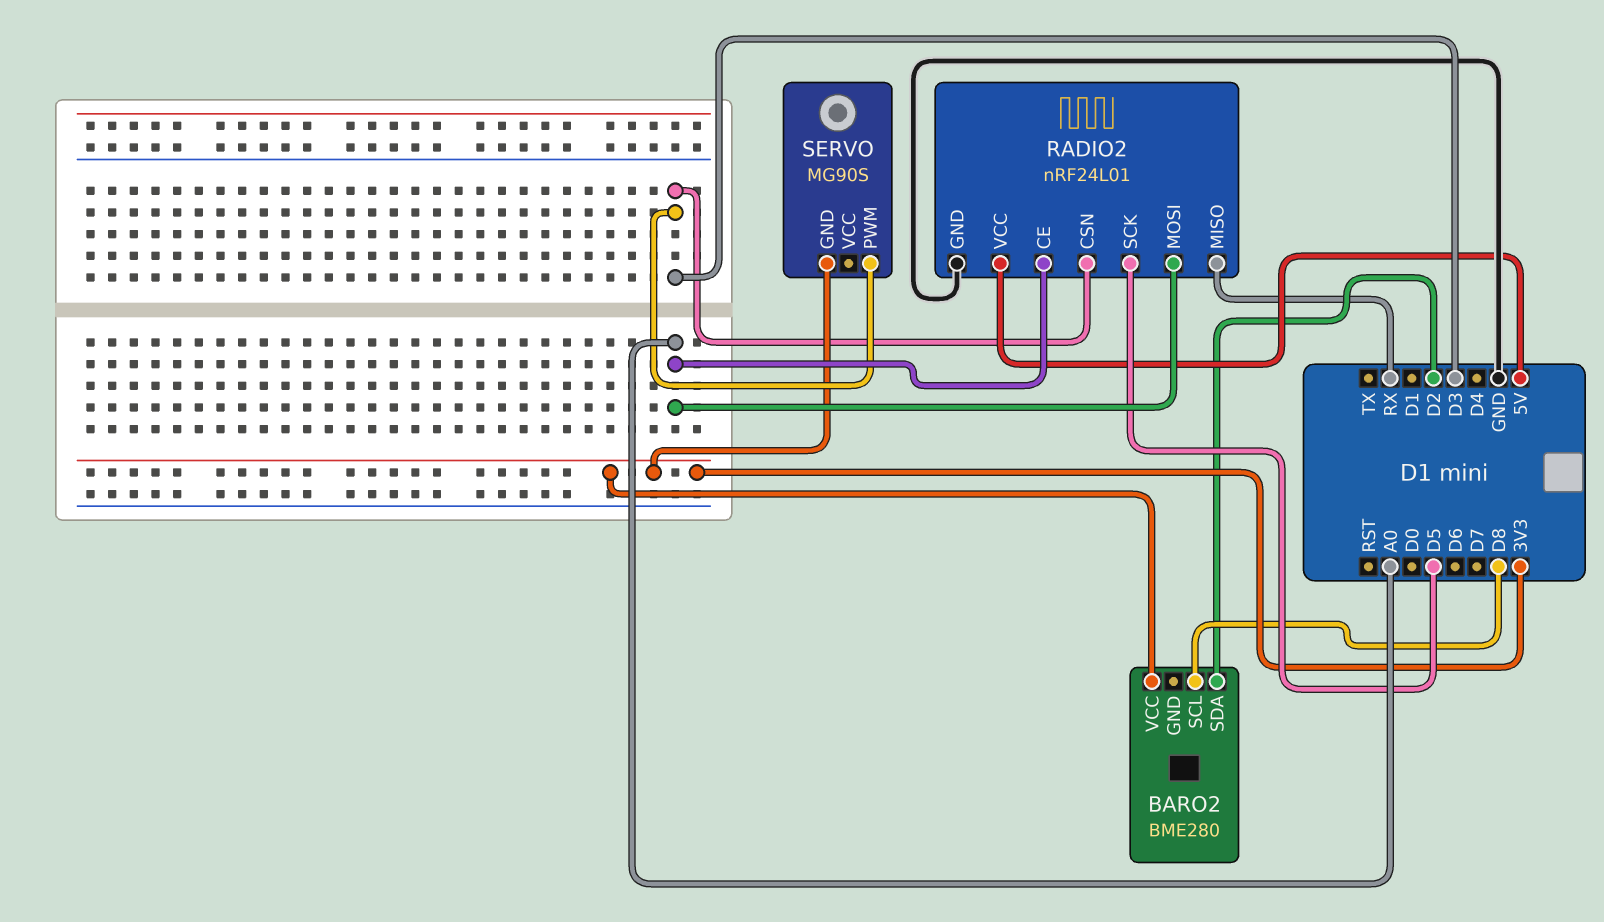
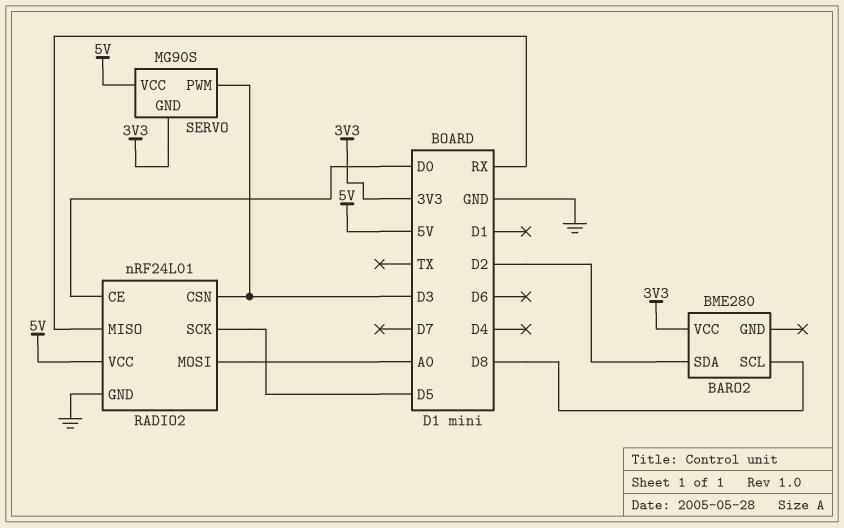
RADIO2 pin CE: A0 -> D0
SERVO pin VCC: none -> 5V

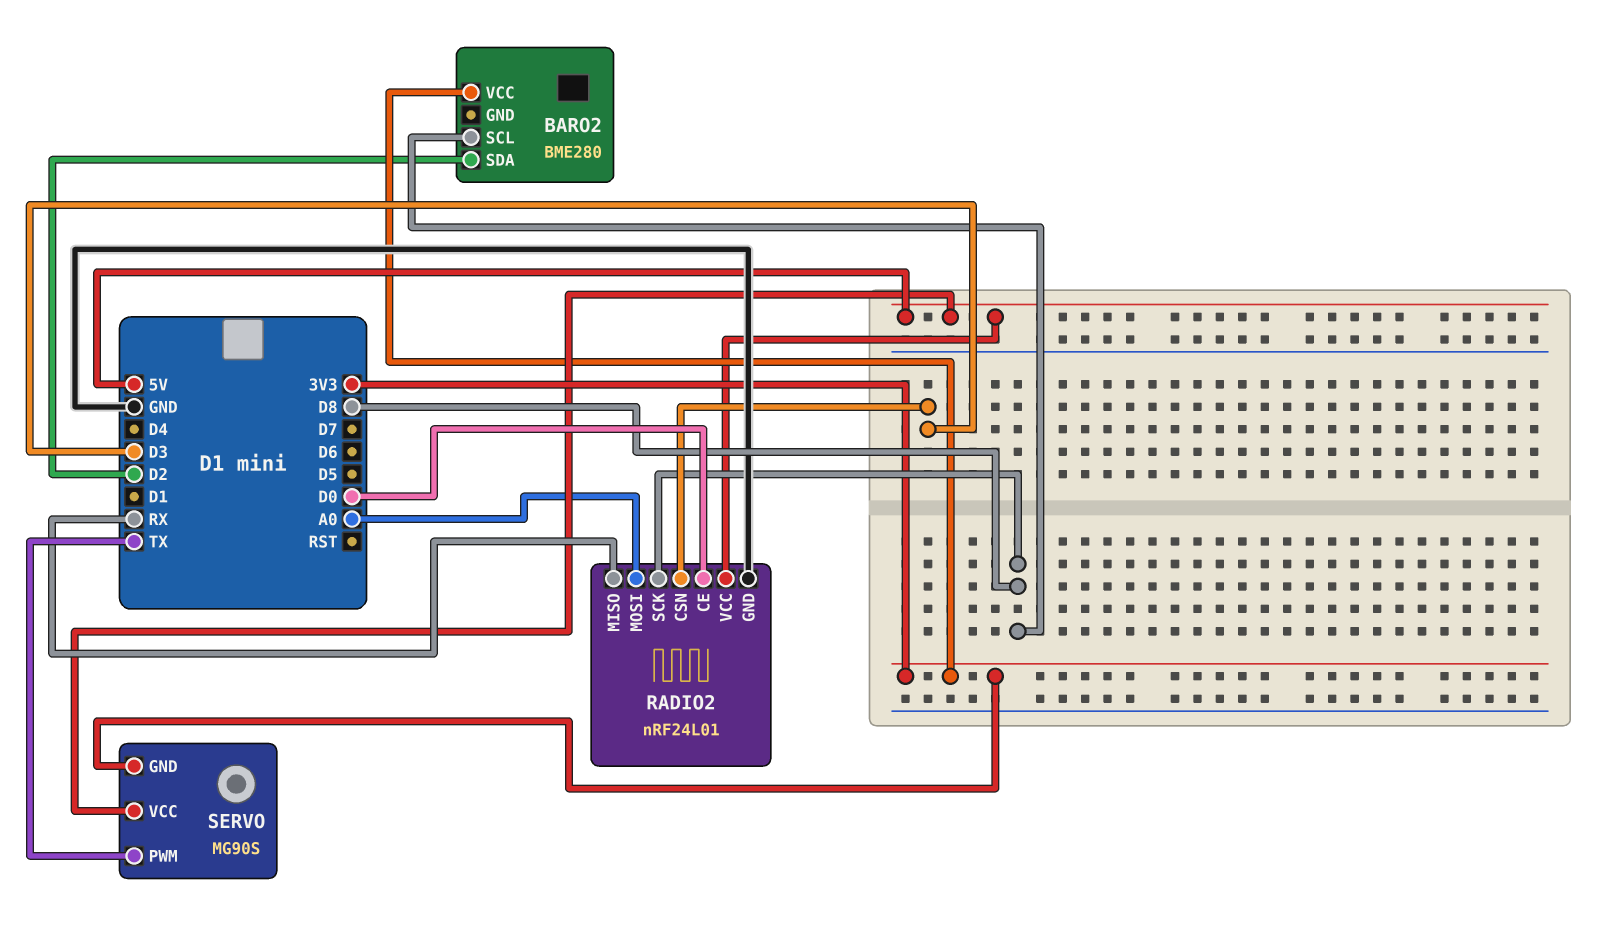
RADIO2 pin SCK: D5 -> D8
SERVO pin PWM: D3 -> TX

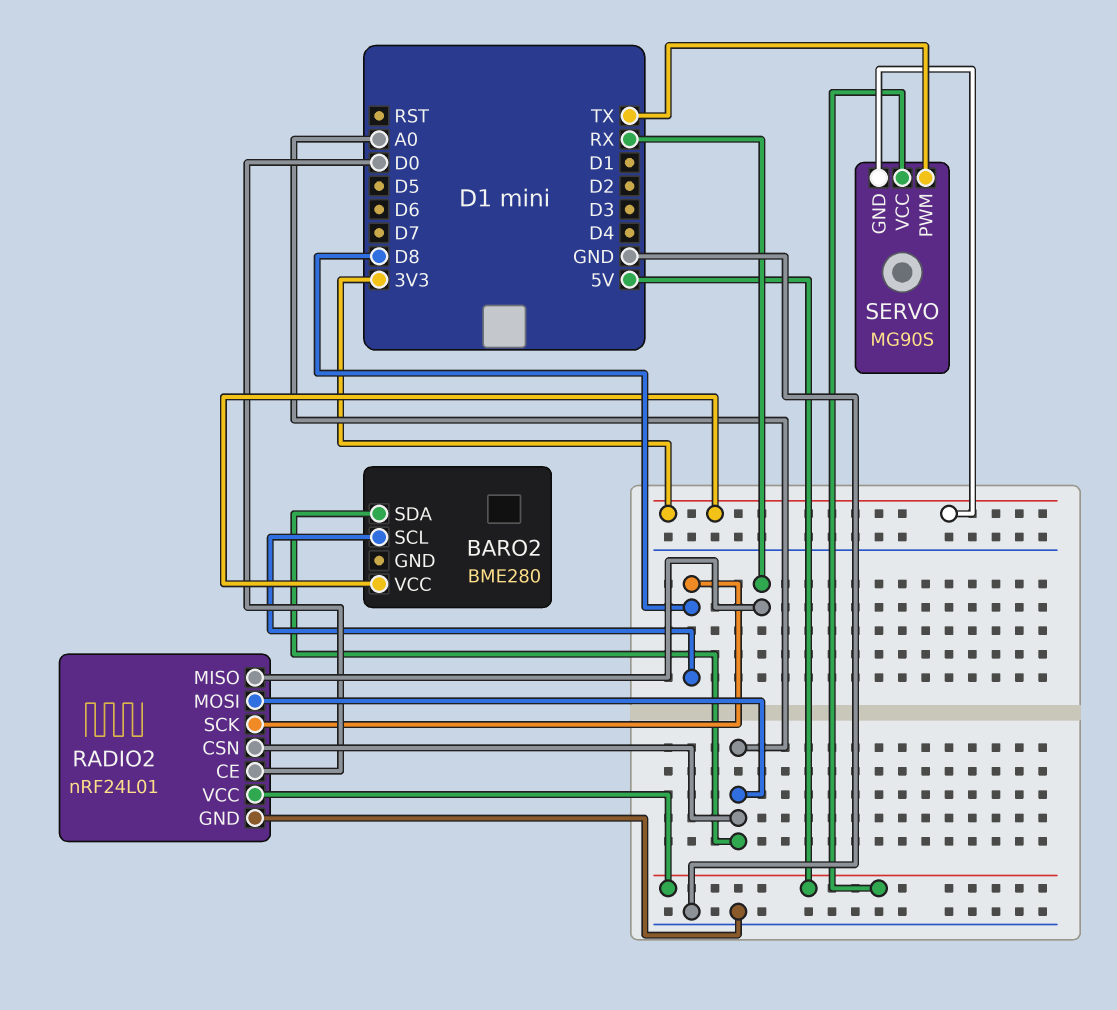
BARO2 pin SDA: D2 -> A0
RADIO2 pin CSN: D3 -> A0

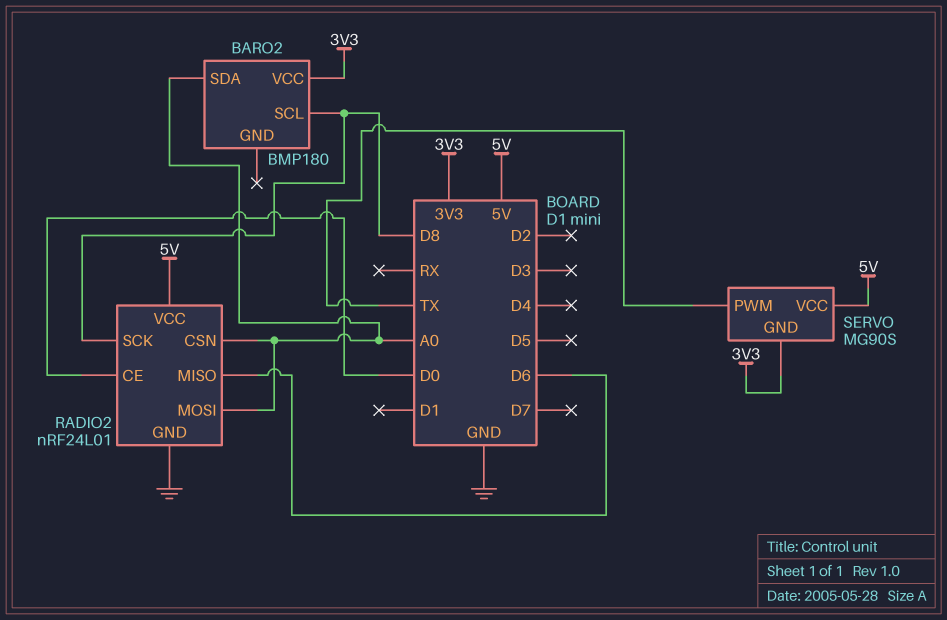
BARO2: BME280 -> BMP180
RADIO2 pin MISO: RX -> D6

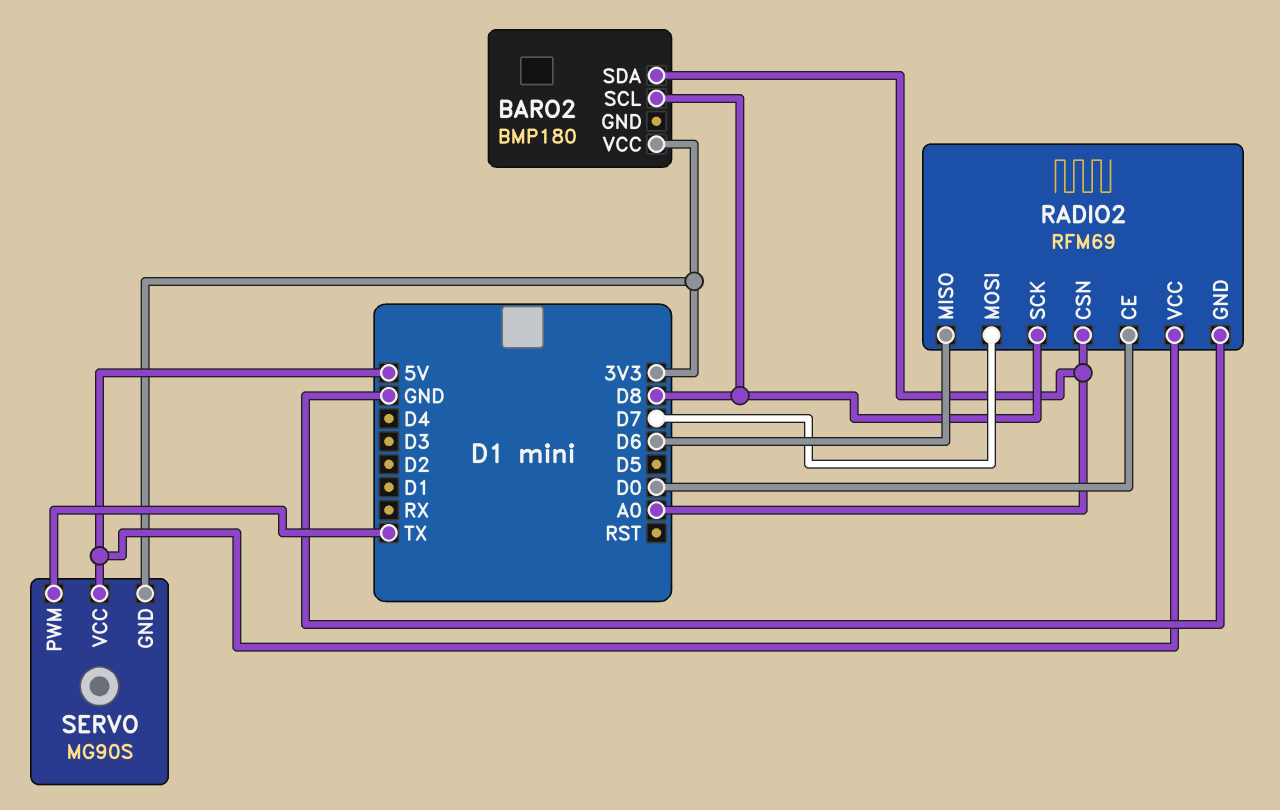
RADIO2: nRF24L01 -> RFM69
RADIO2 pin MOSI: A0 -> D7

